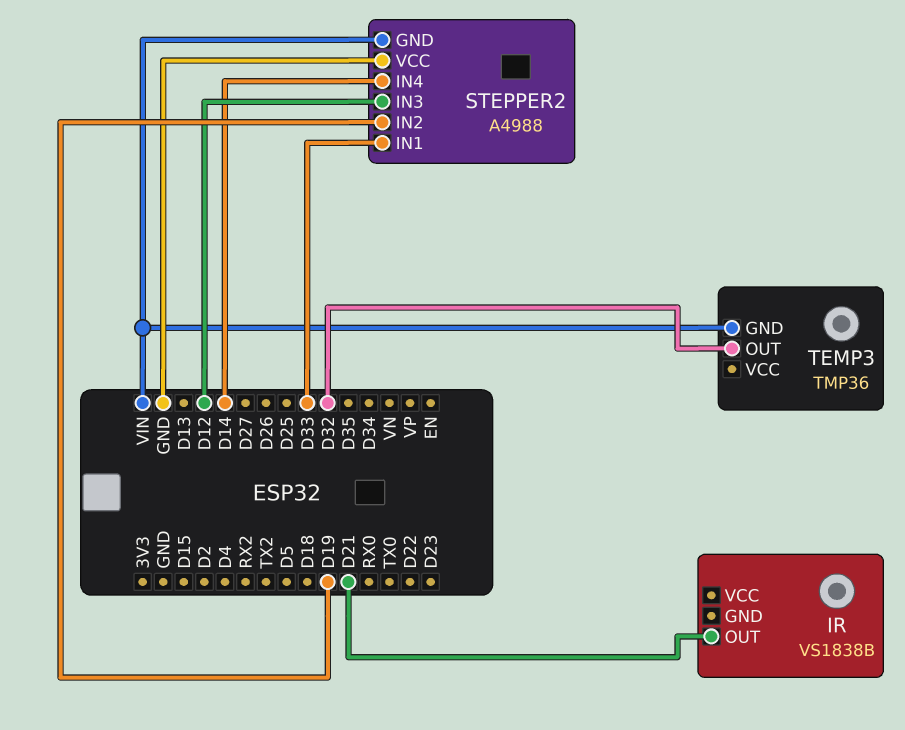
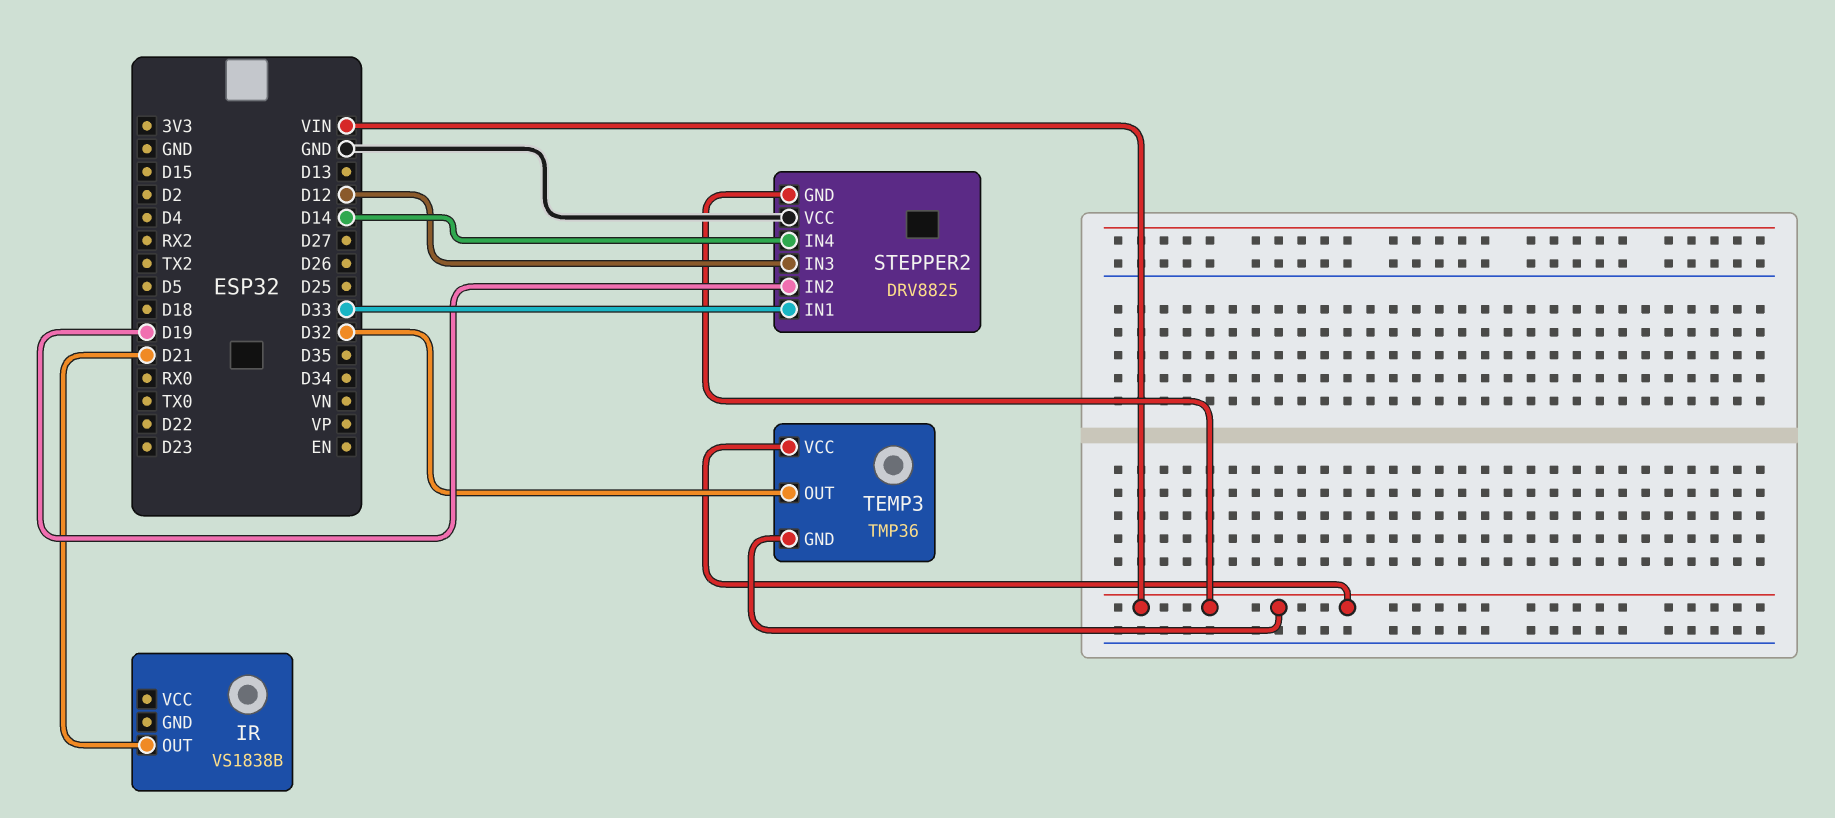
STEPPER2: A4988 -> DRV8825
TEMP3 pin VCC: none -> VIN

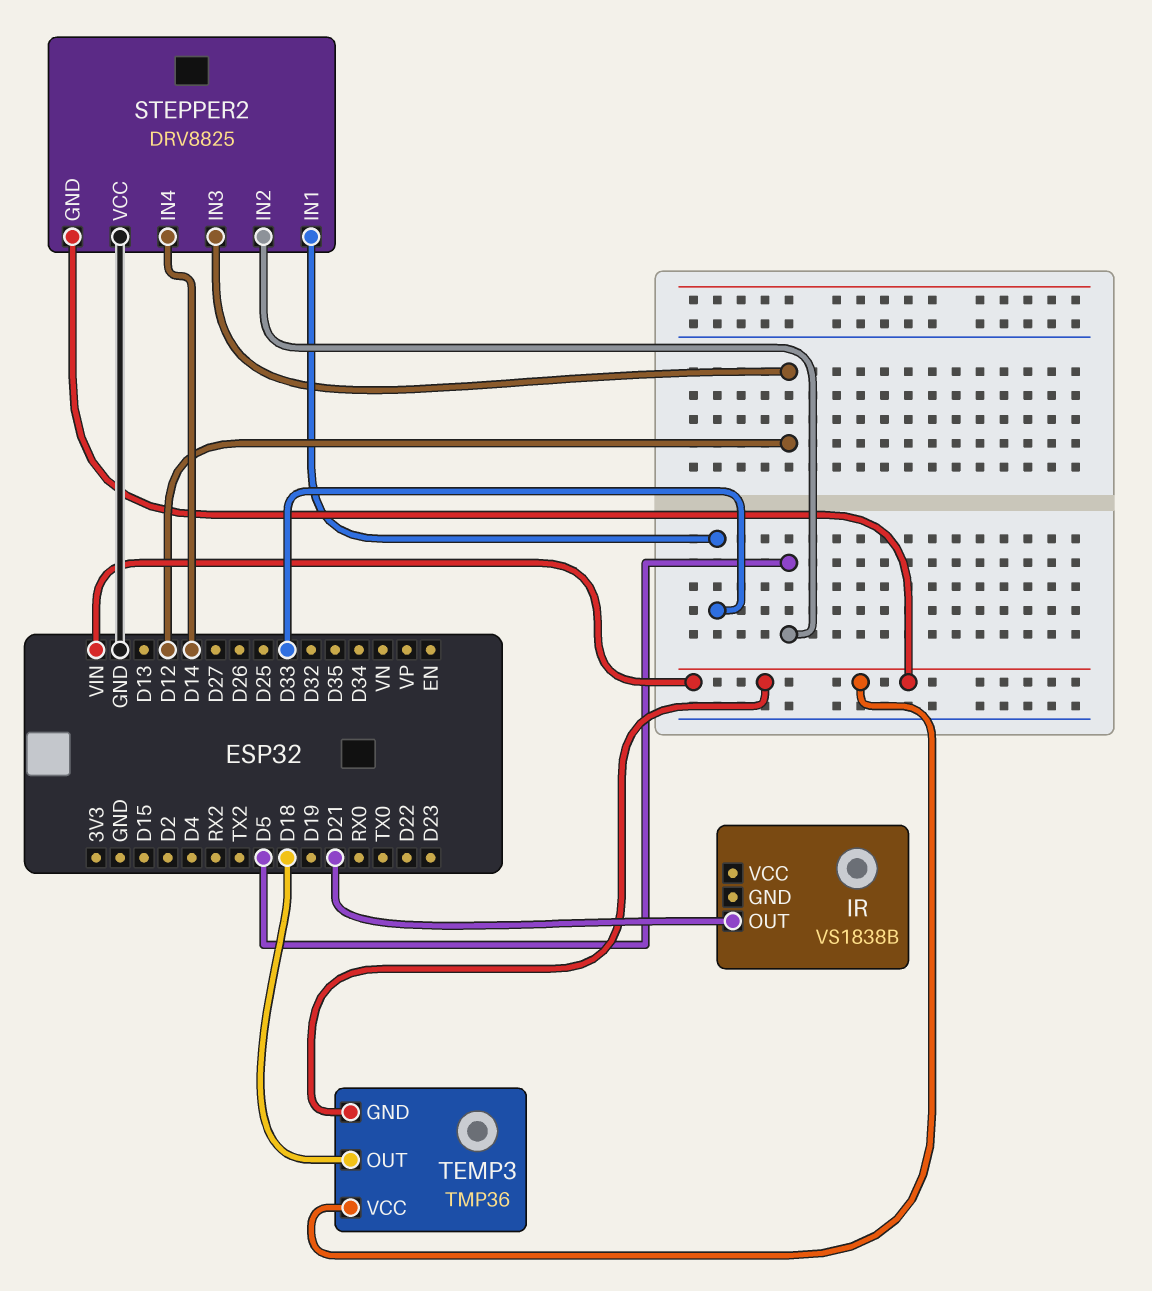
STEPPER2 pin IN2: D19 -> D5
TEMP3 pin OUT: D32 -> D18

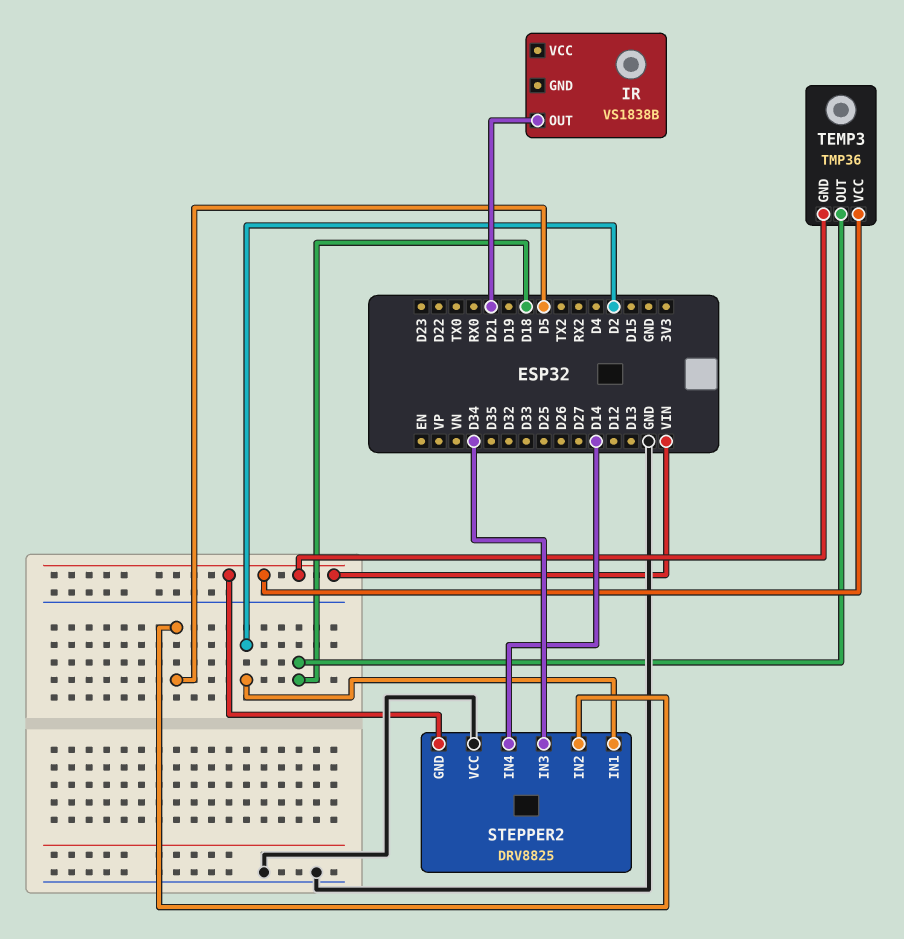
STEPPER2 pin IN1: D33 -> D2
STEPPER2 pin IN3: D12 -> D34

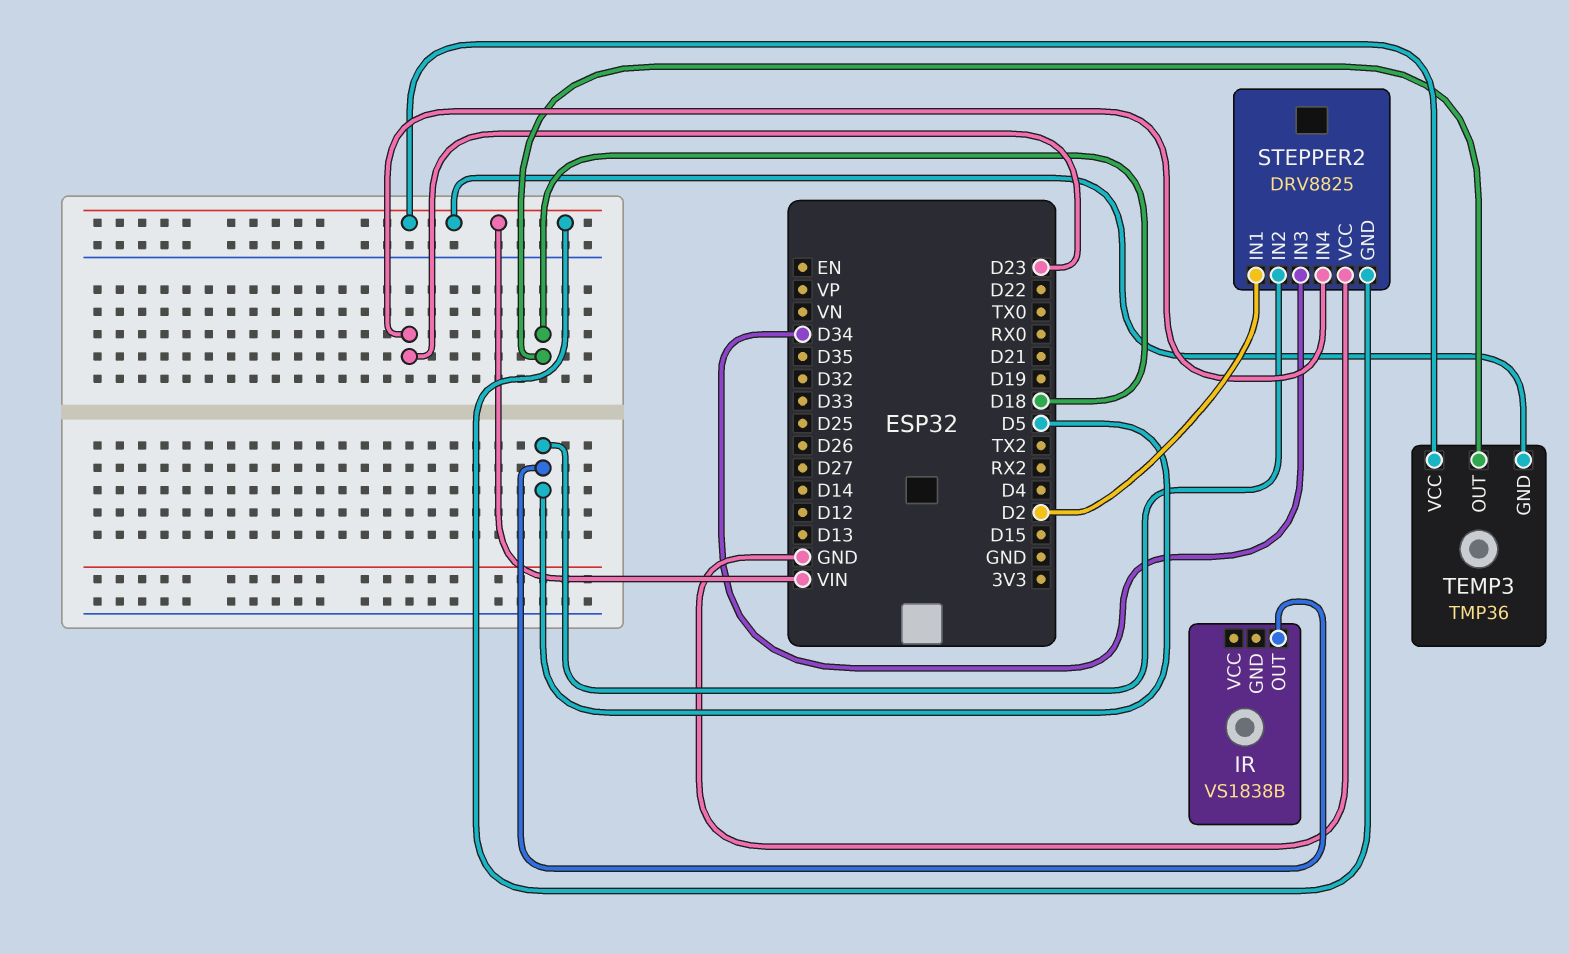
IR pin OUT: D21 -> D5
STEPPER2 pin IN4: D14 -> D23

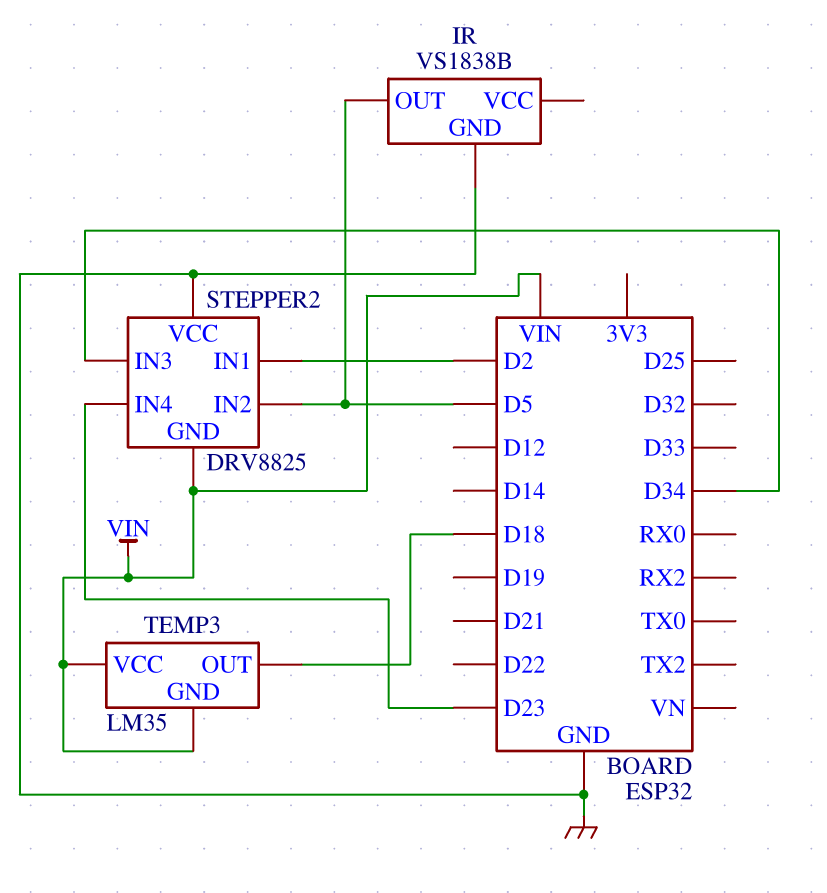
IR pin GND: none -> GND
TEMP3: TMP36 -> LM35

